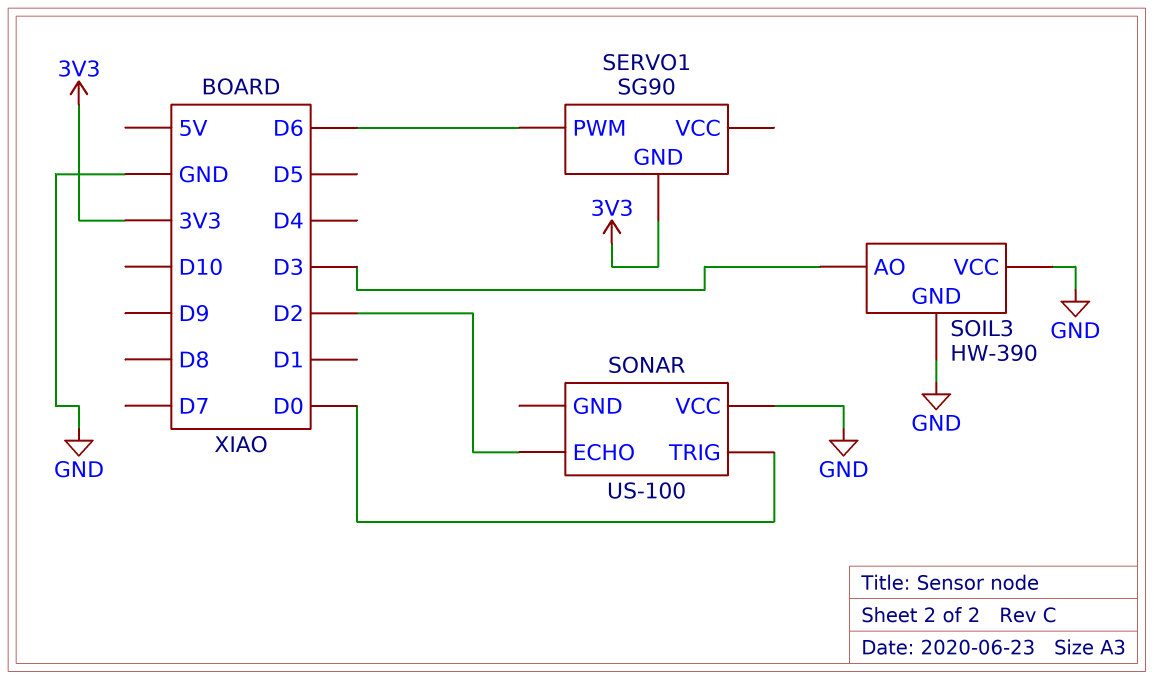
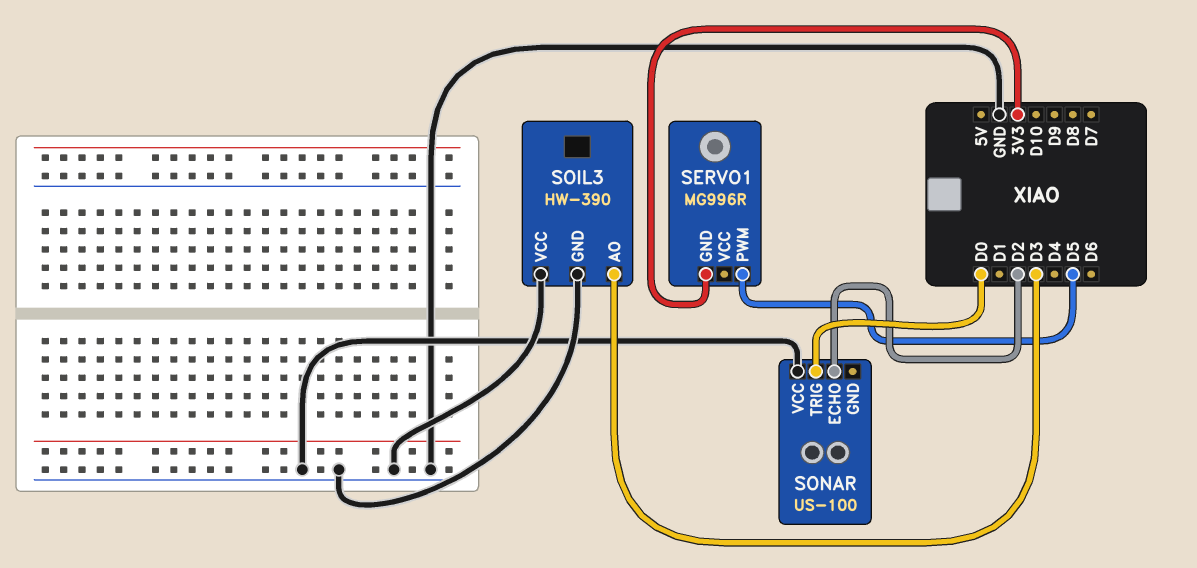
SERVO1: SG90 -> MG996R
SERVO1 pin PWM: D6 -> D5

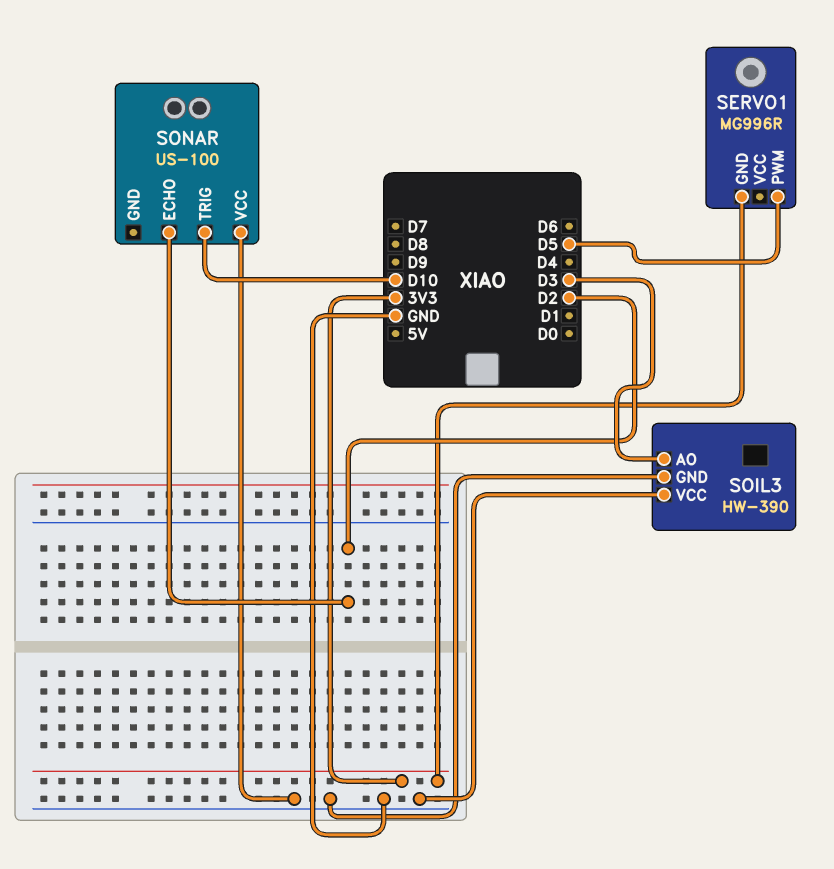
SONAR pin TRIG: D0 -> D10

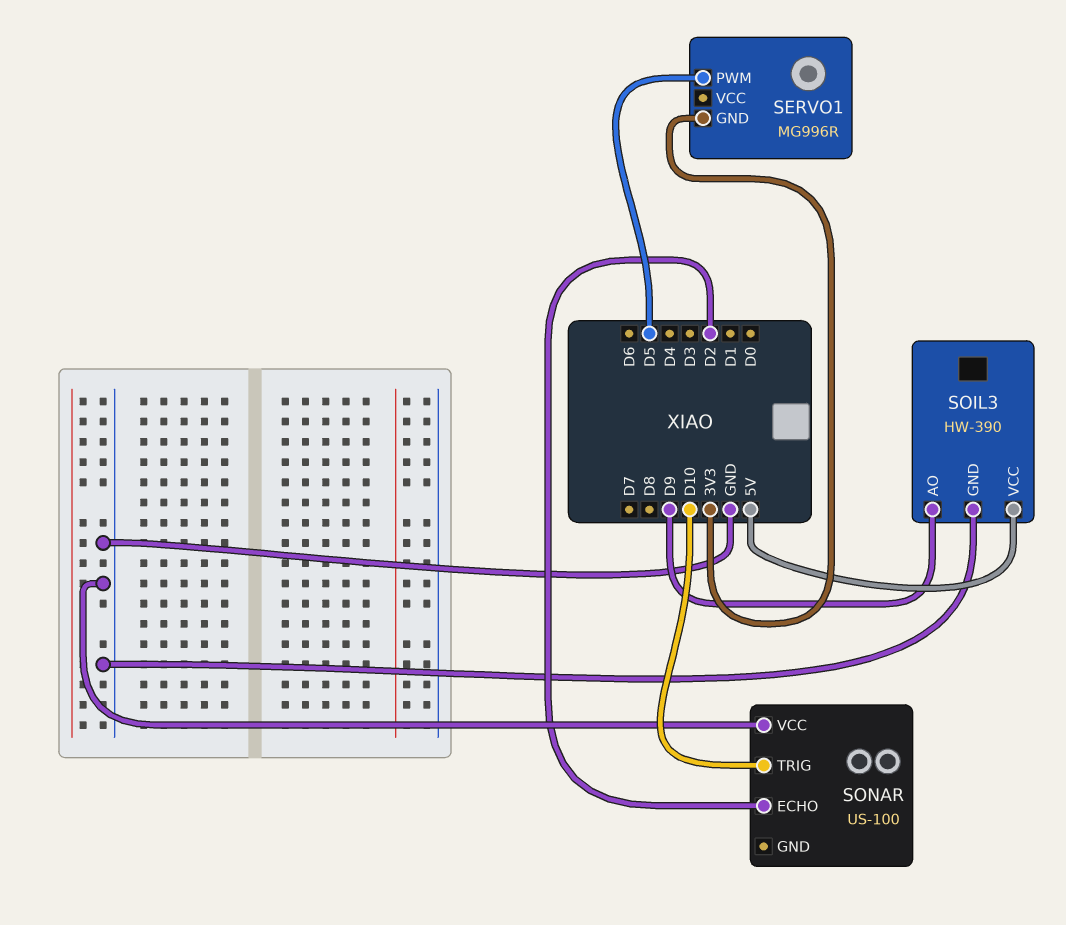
SOIL3 pin AO: D3 -> D9
SOIL3 pin VCC: GND -> 5V

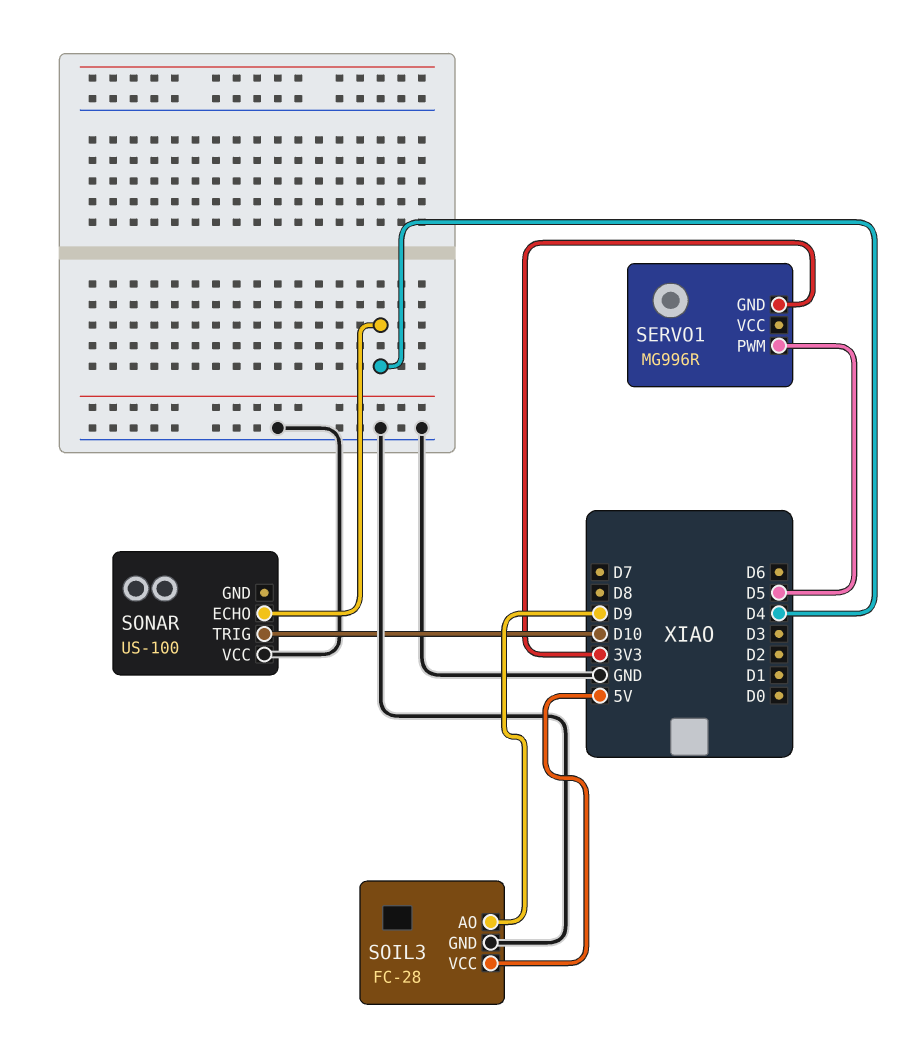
SOIL3: HW-390 -> FC-28
SONAR pin ECHO: D2 -> D4

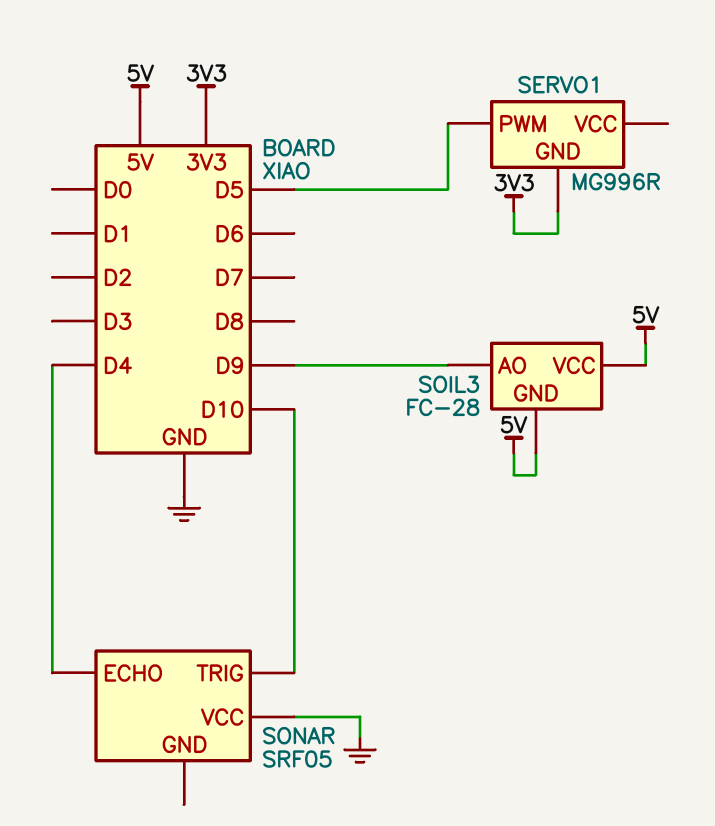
SOIL3 pin GND: GND -> 5V
SONAR: US-100 -> SRF05

